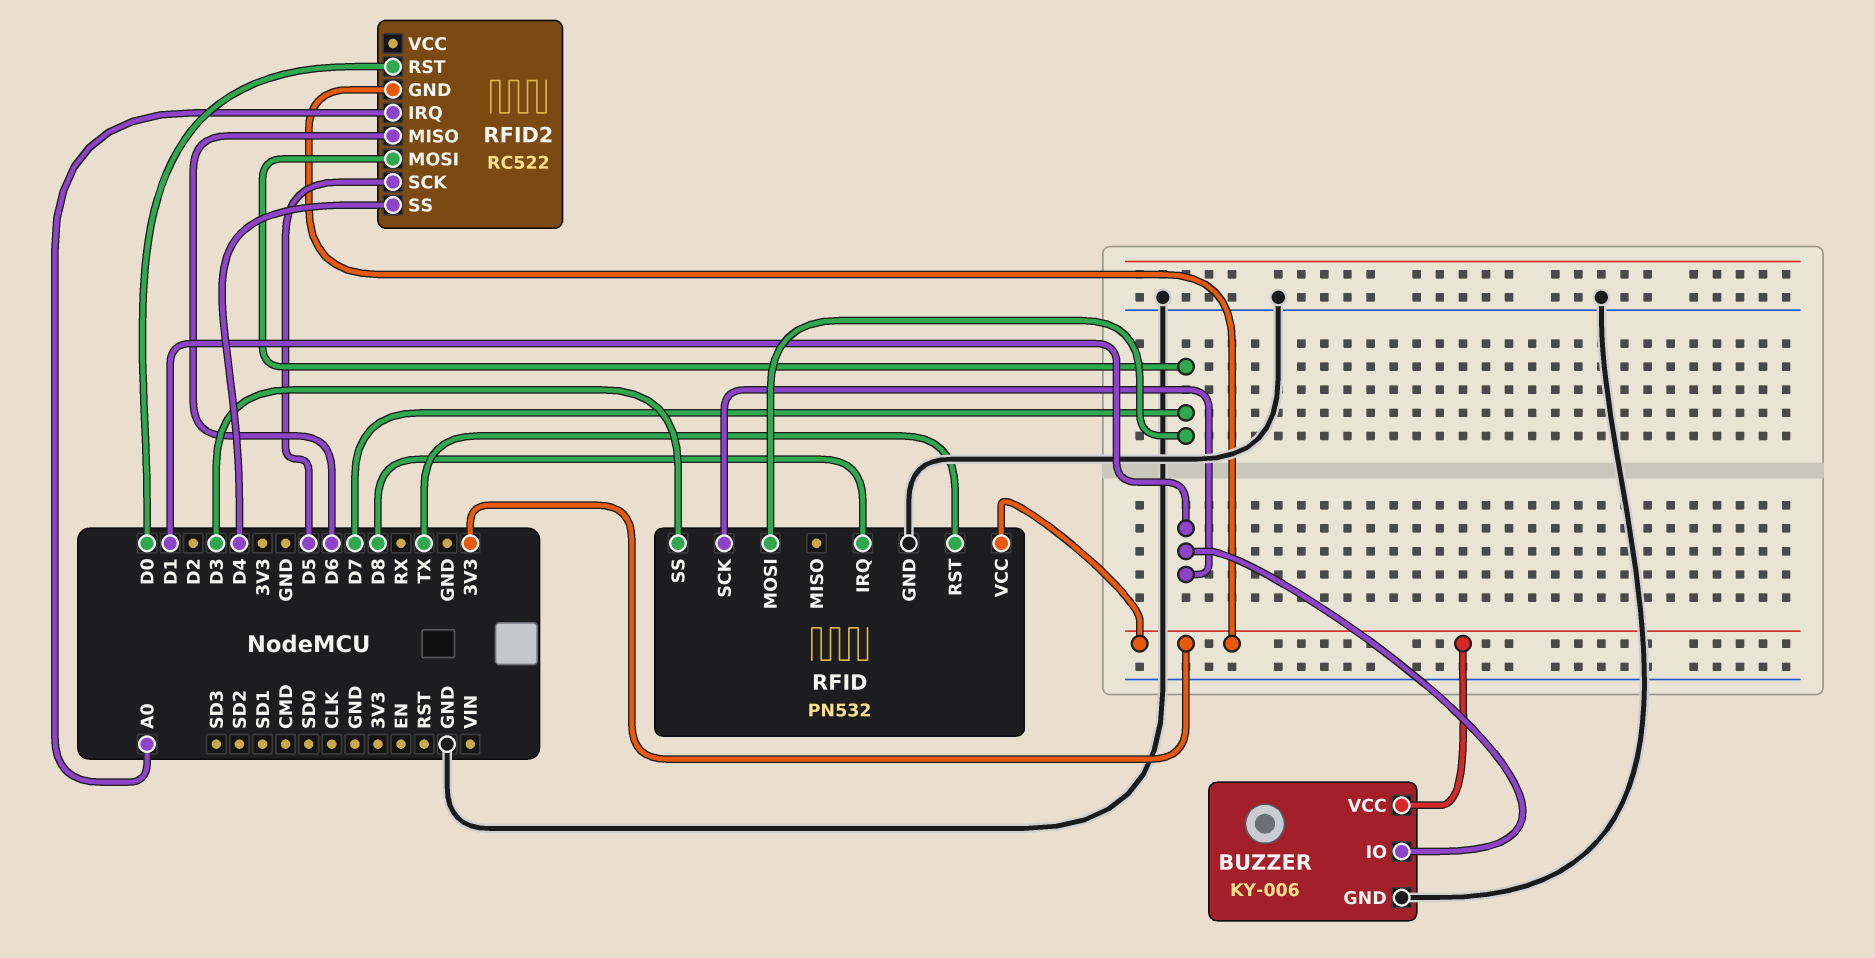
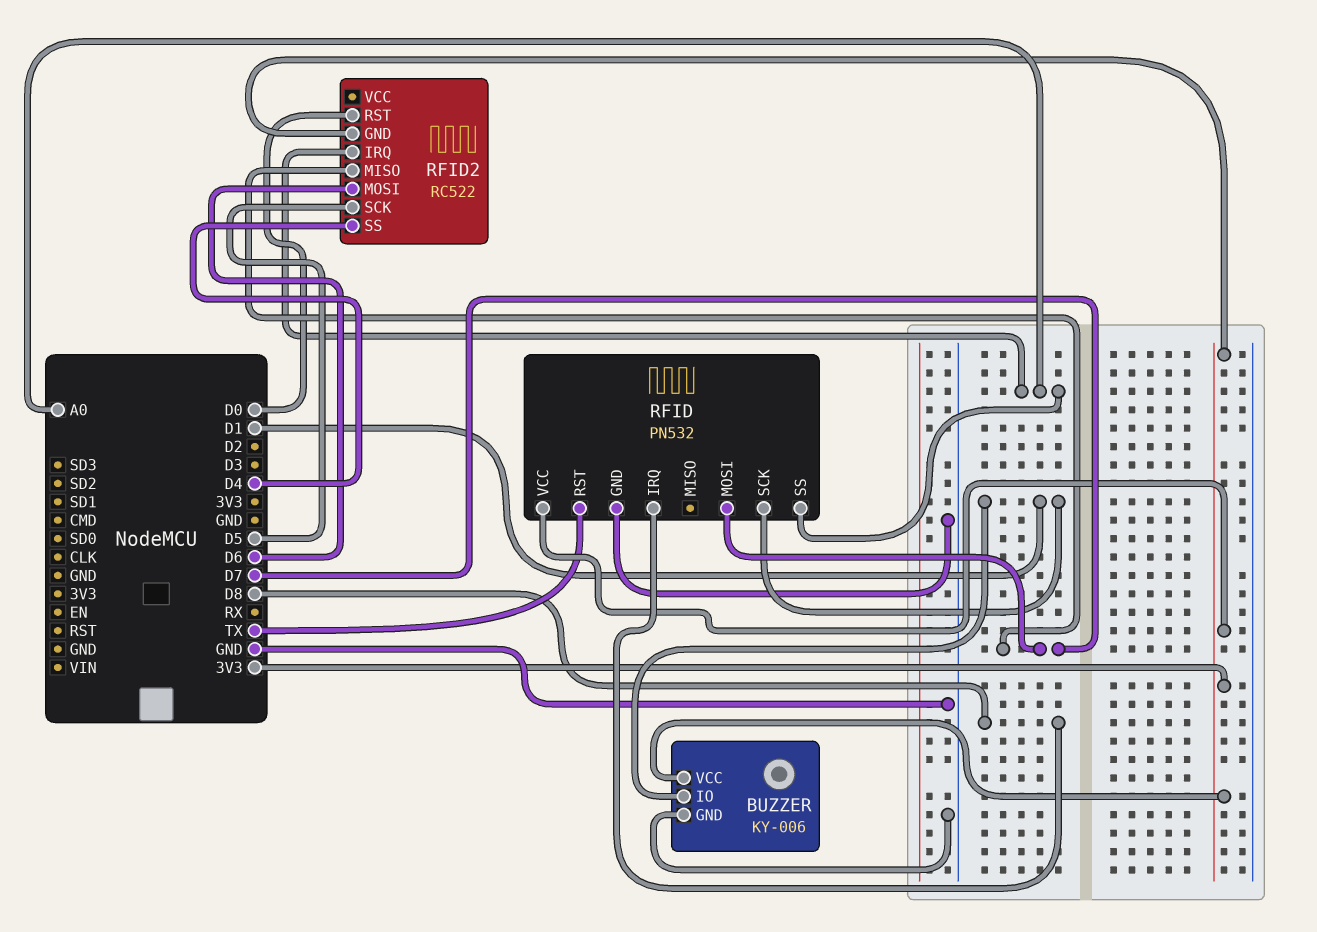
RFID pin SS: D3 -> A0
RFID2 pin MISO: D6 -> D7
RFID2 pin MOSI: D7 -> D6

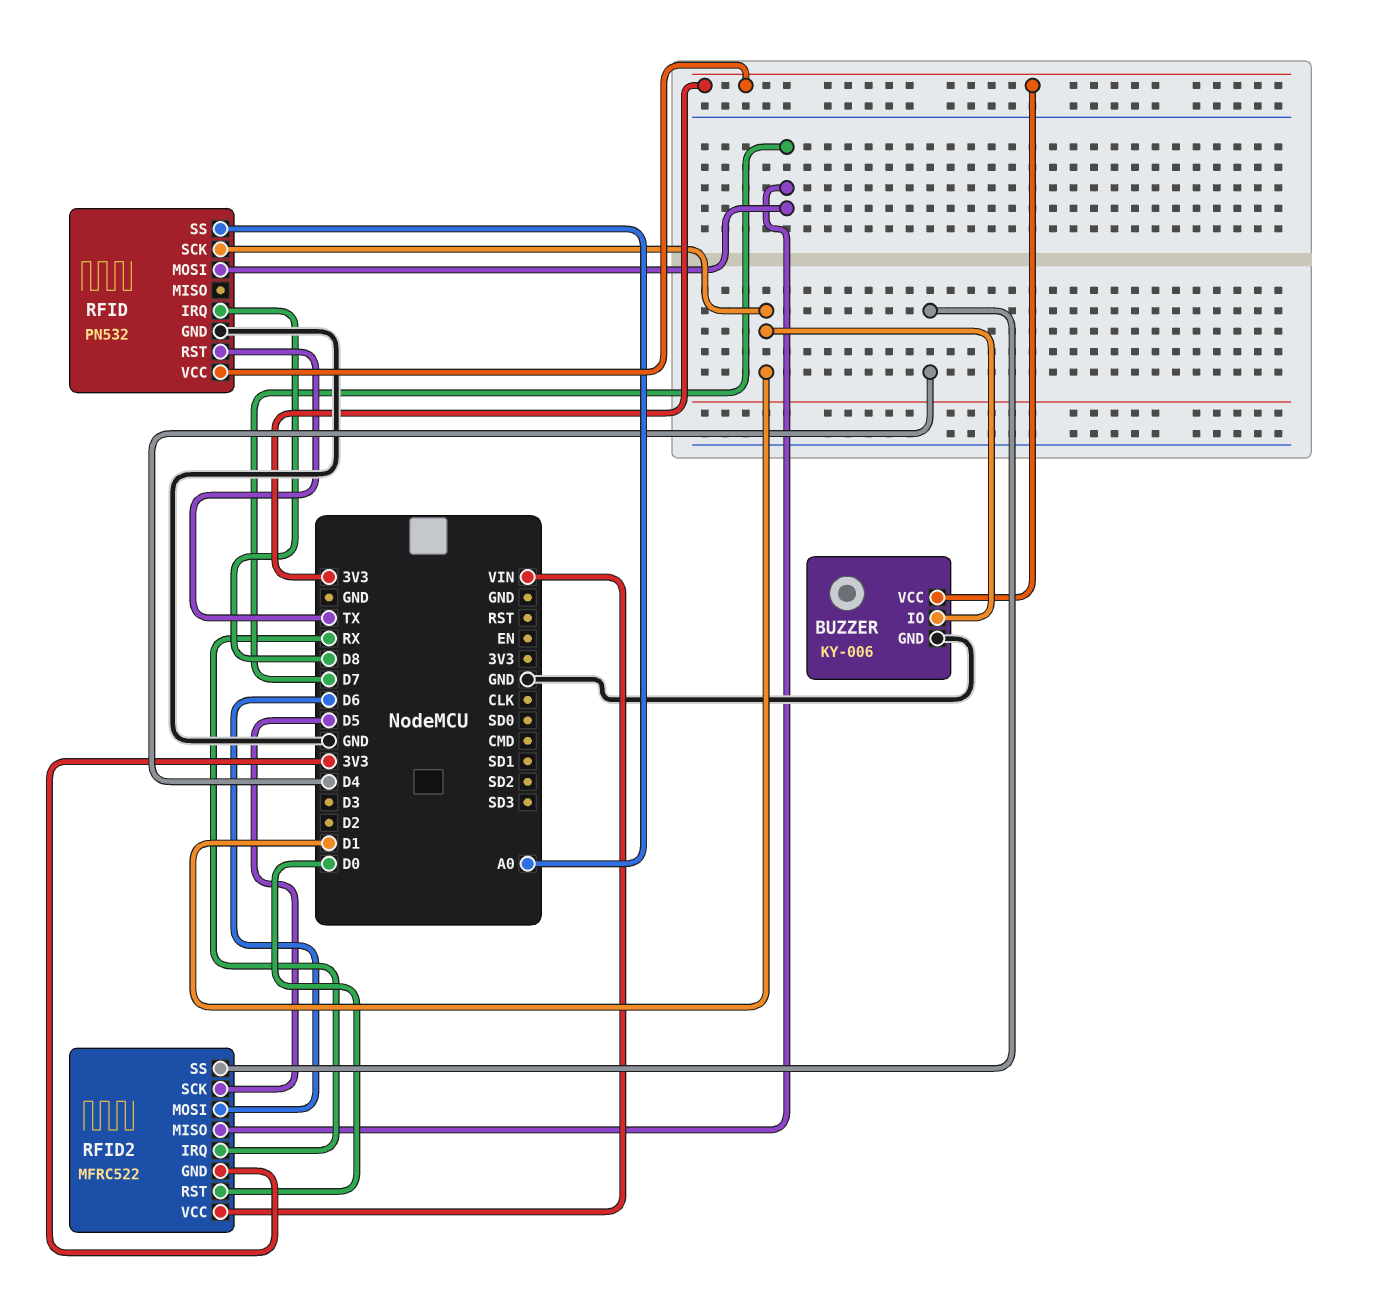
RFID2: RC522 -> MFRC522
RFID2 pin IRQ: A0 -> RX
RFID2 pin VCC: none -> VIN

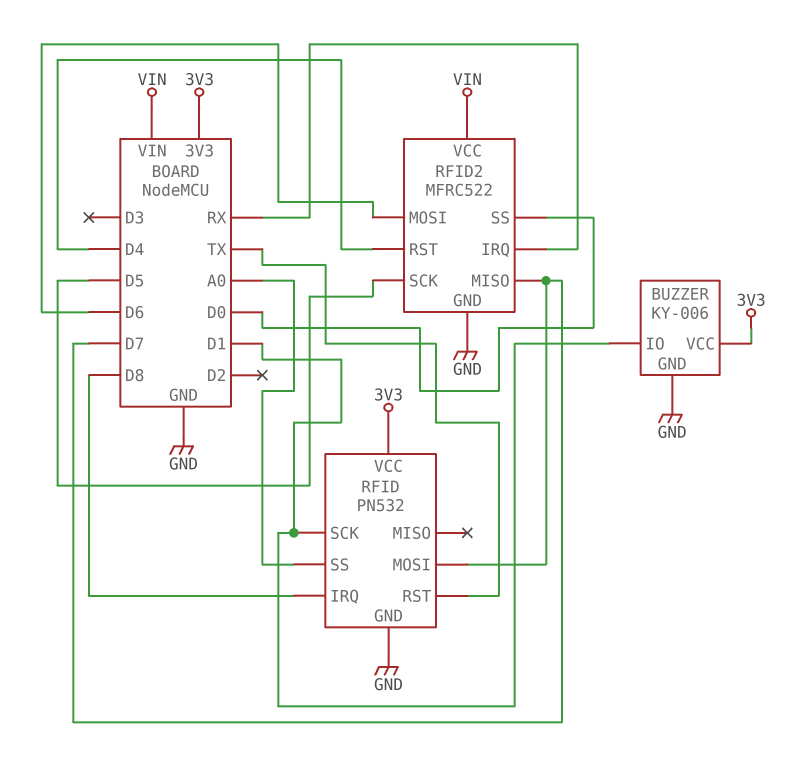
RFID2 pin GND: 3V3 -> GND
RFID2 pin RST: D0 -> D4
RFID2 pin SS: D4 -> D0

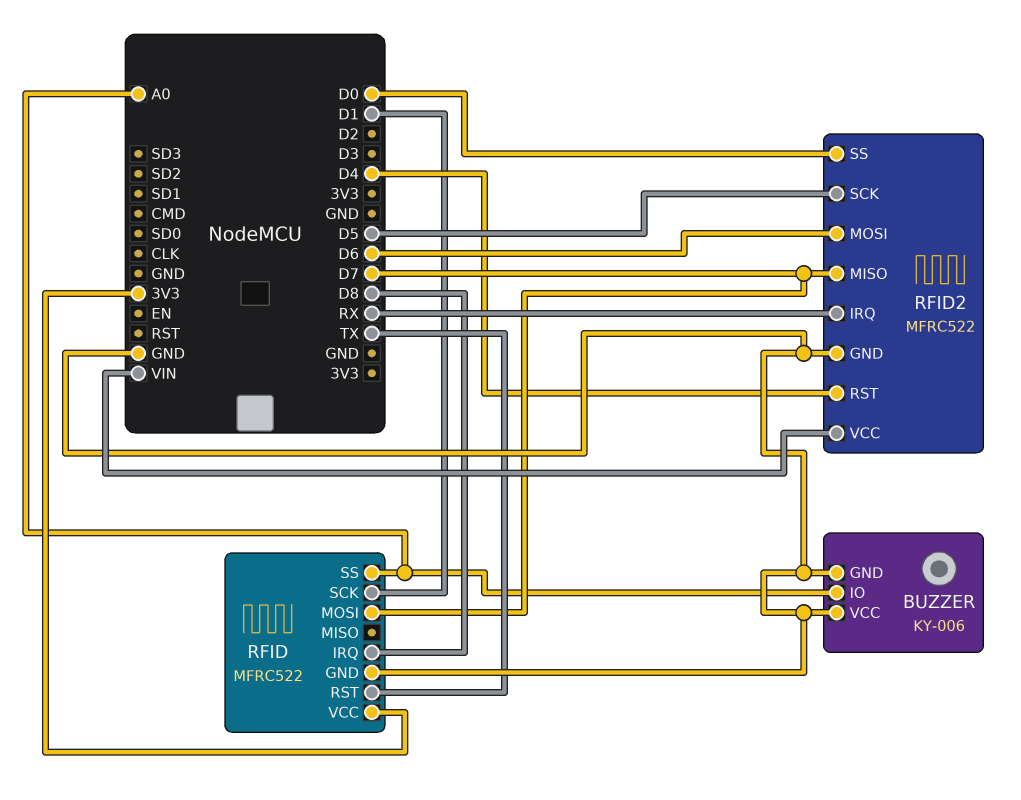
BUZZER pin IO: D1 -> A0
BUZZER pin VCC: 3V3 -> GND
RFID: PN532 -> MFRC522

